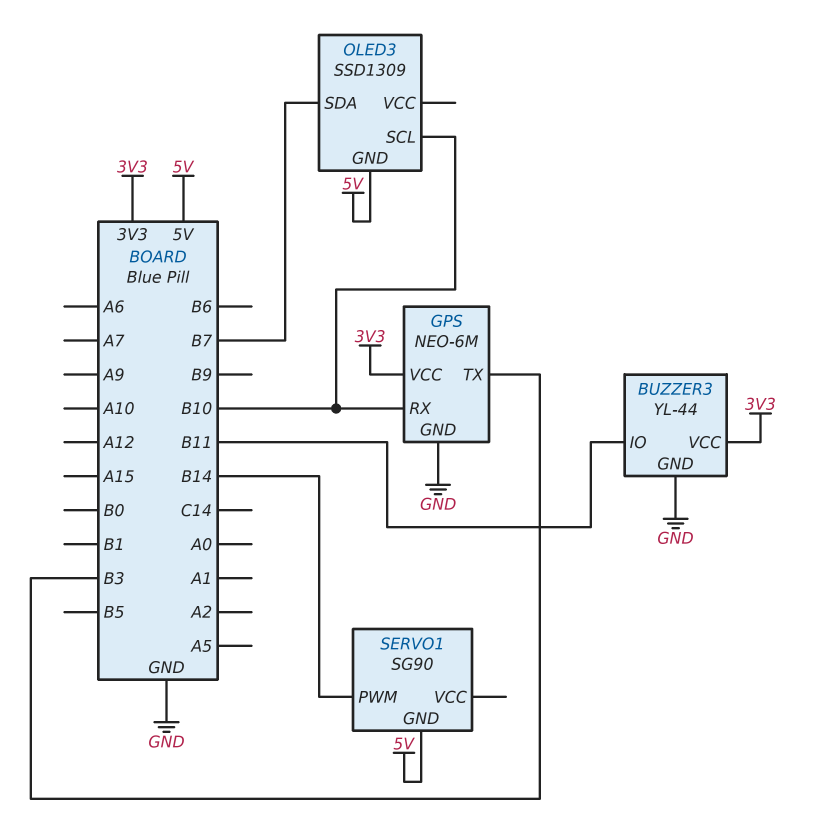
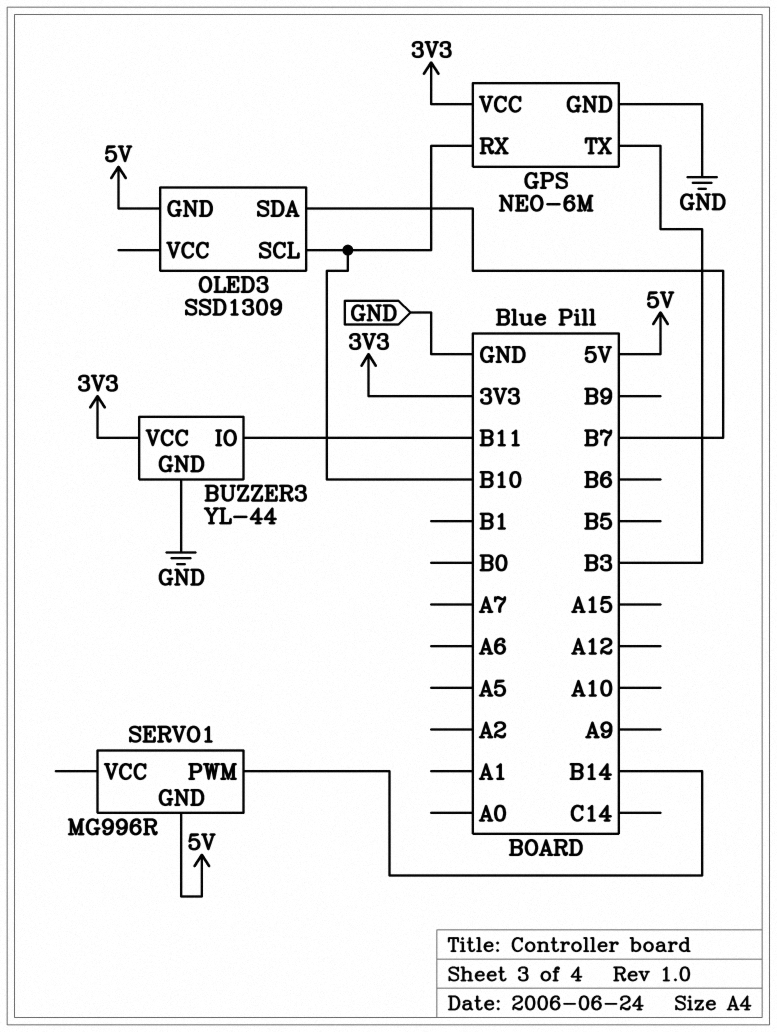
SERVO1: SG90 -> MG996R

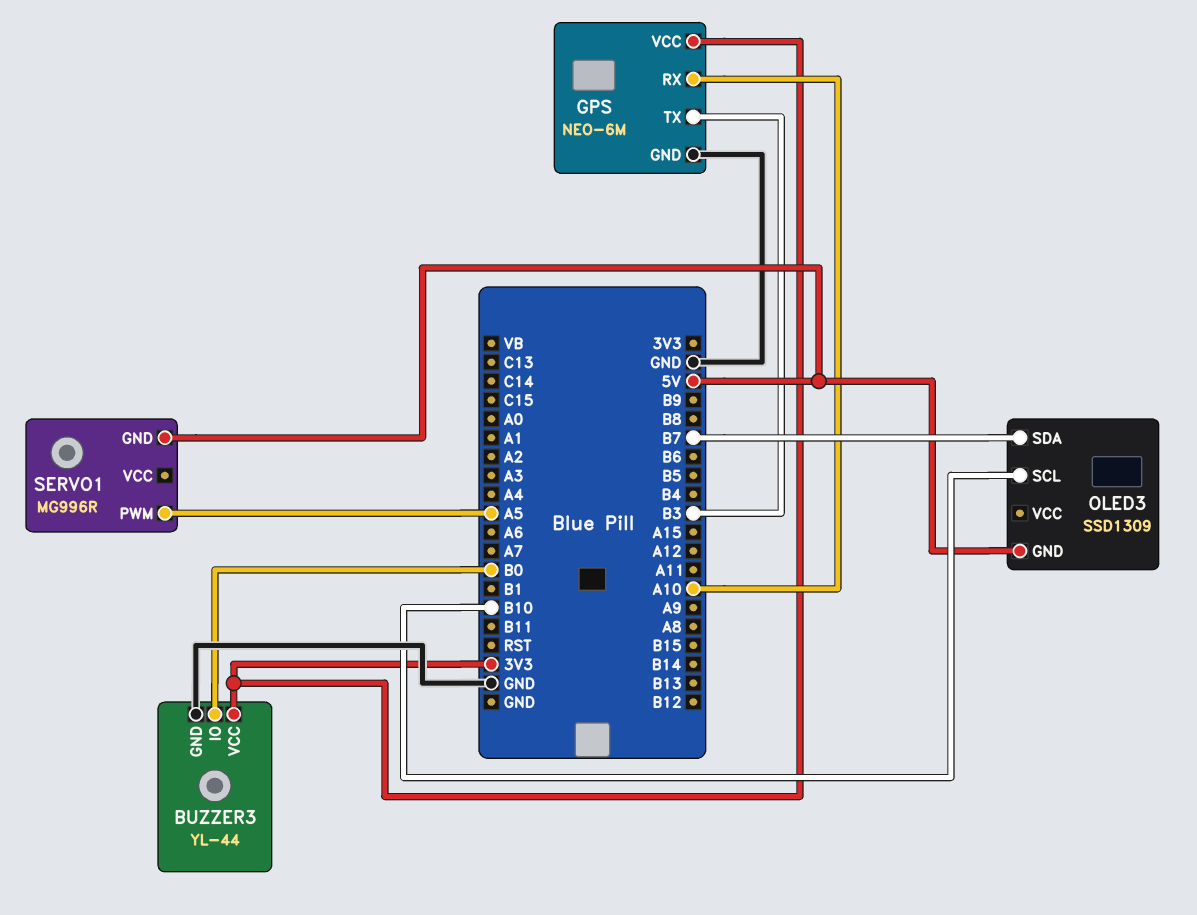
BUZZER3 pin IO: B11 -> B0
GPS pin RX: B10 -> A10
SERVO1 pin PWM: B14 -> A5

